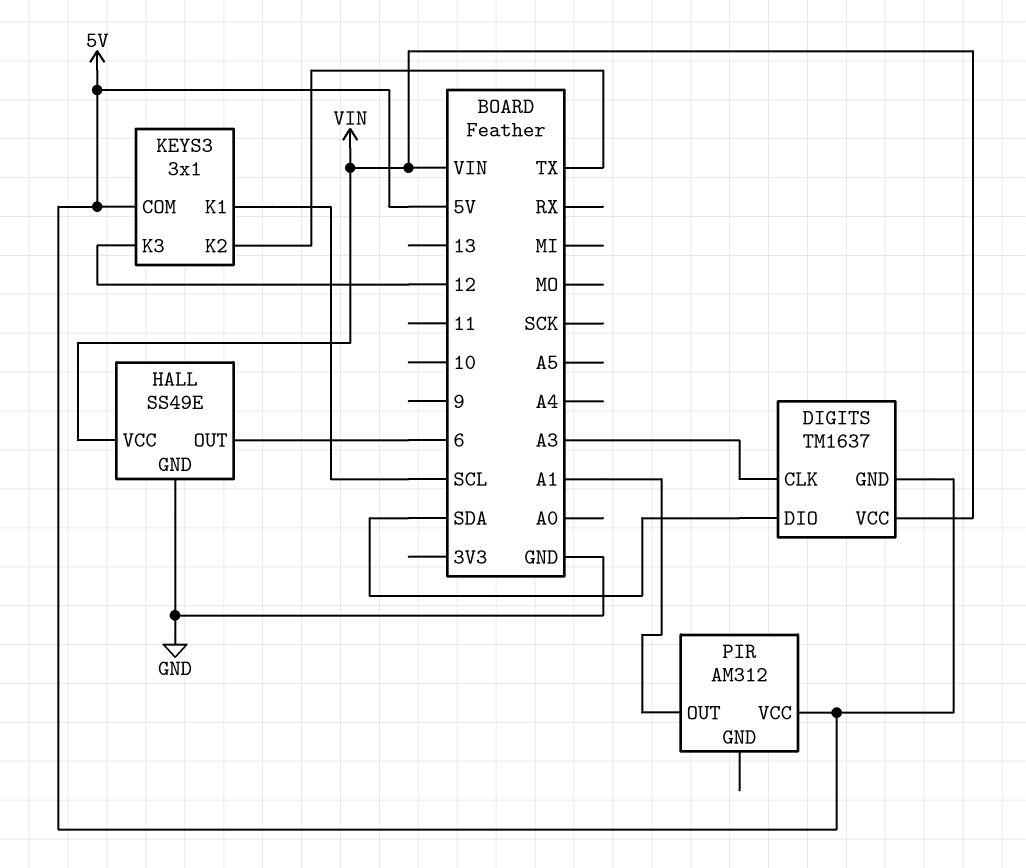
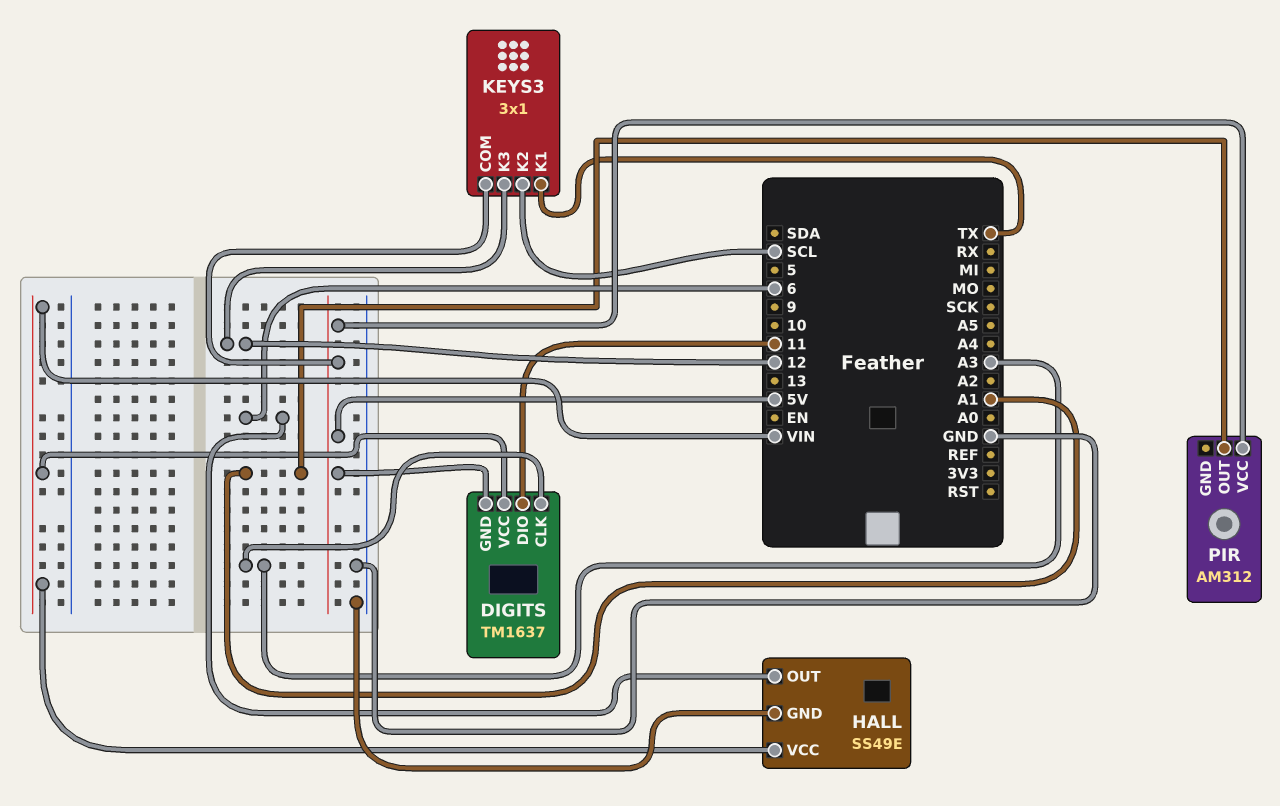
DIGITS pin DIO: SDA -> 11
KEYS3 pin K1: SCL -> TX
KEYS3 pin K2: TX -> SCL

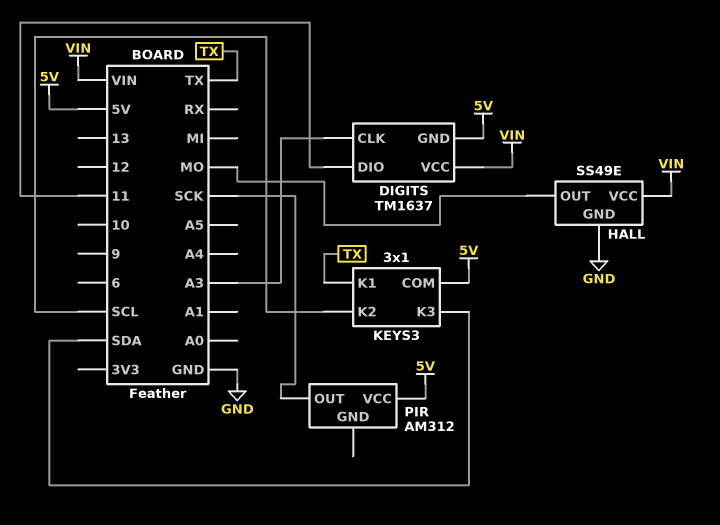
HALL pin OUT: 6 -> MO
KEYS3 pin K3: 12 -> SDA
PIR pin OUT: A1 -> SCK

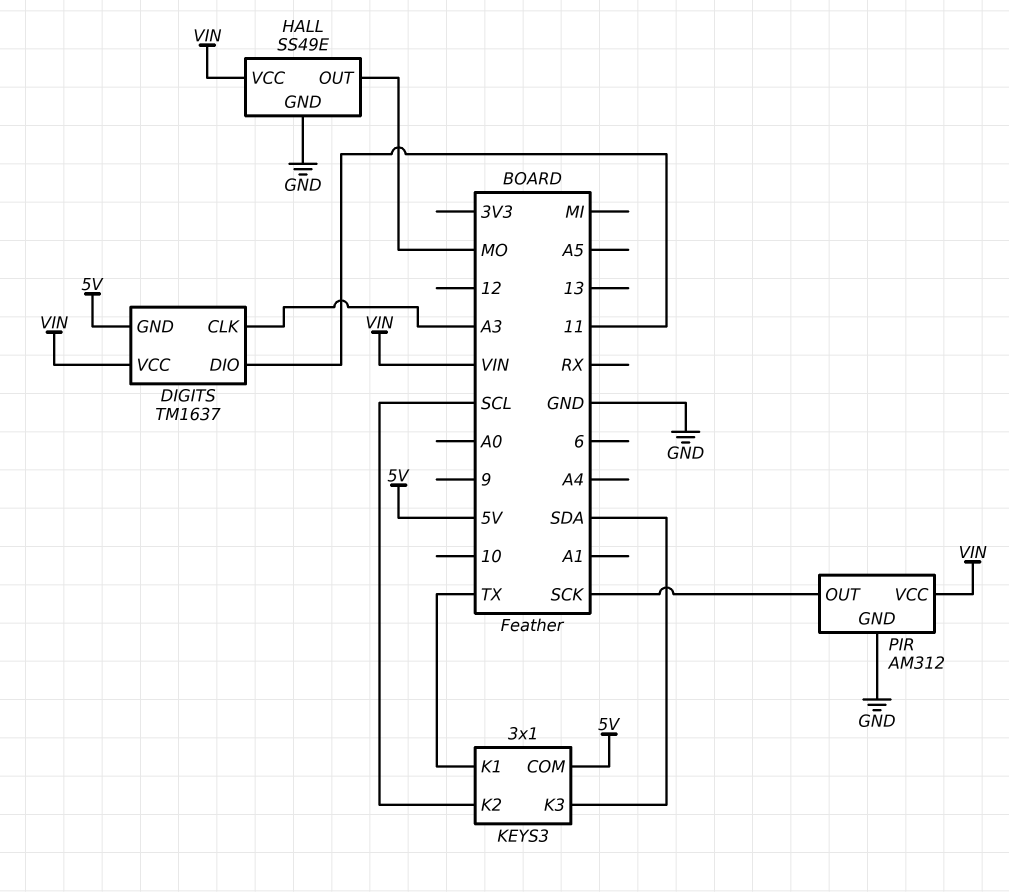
PIR pin GND: none -> GND
PIR pin VCC: 5V -> VIN

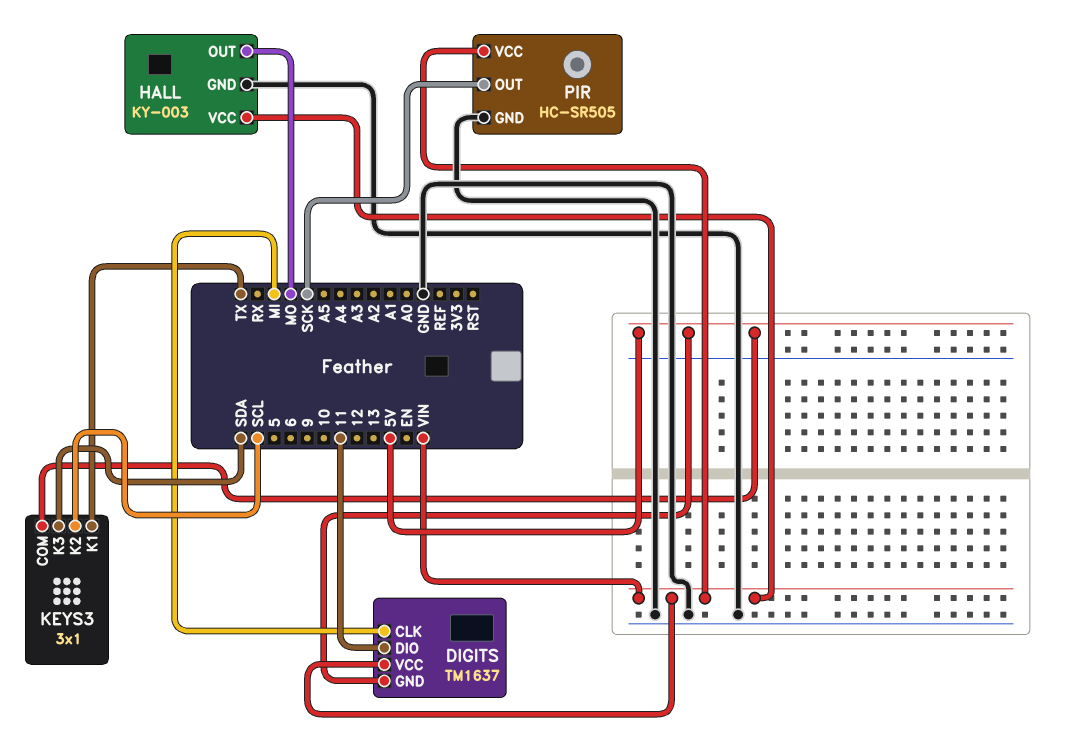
DIGITS pin CLK: A3 -> MI
HALL: SS49E -> KY-003
PIR: AM312 -> HC-SR505

